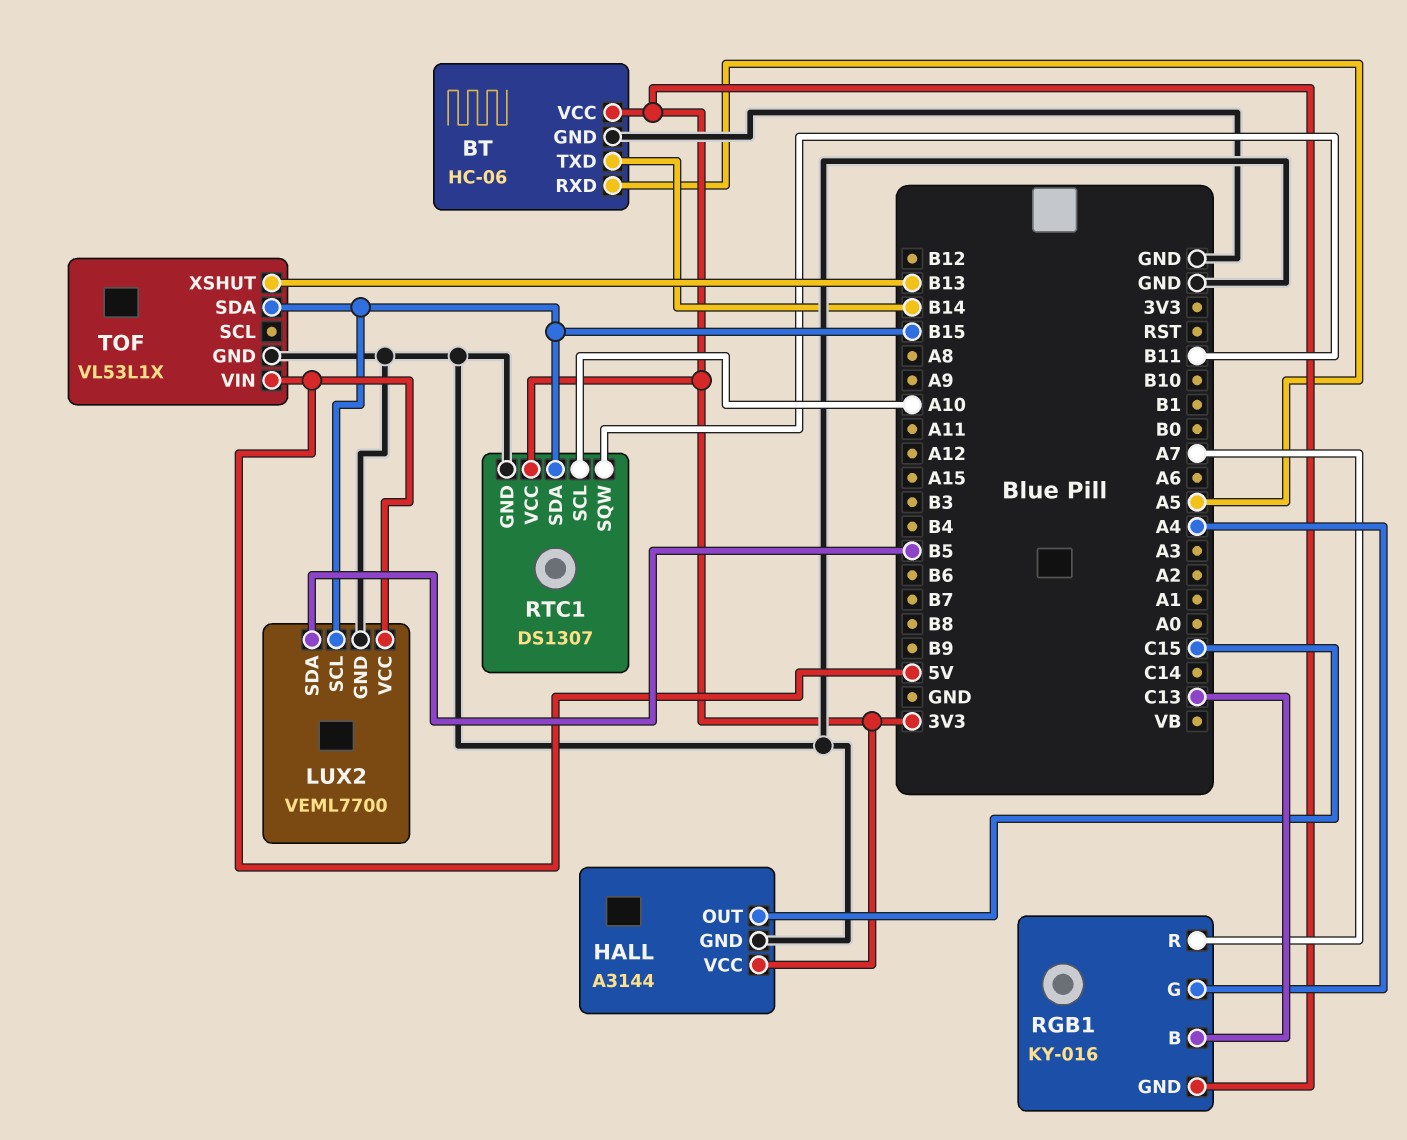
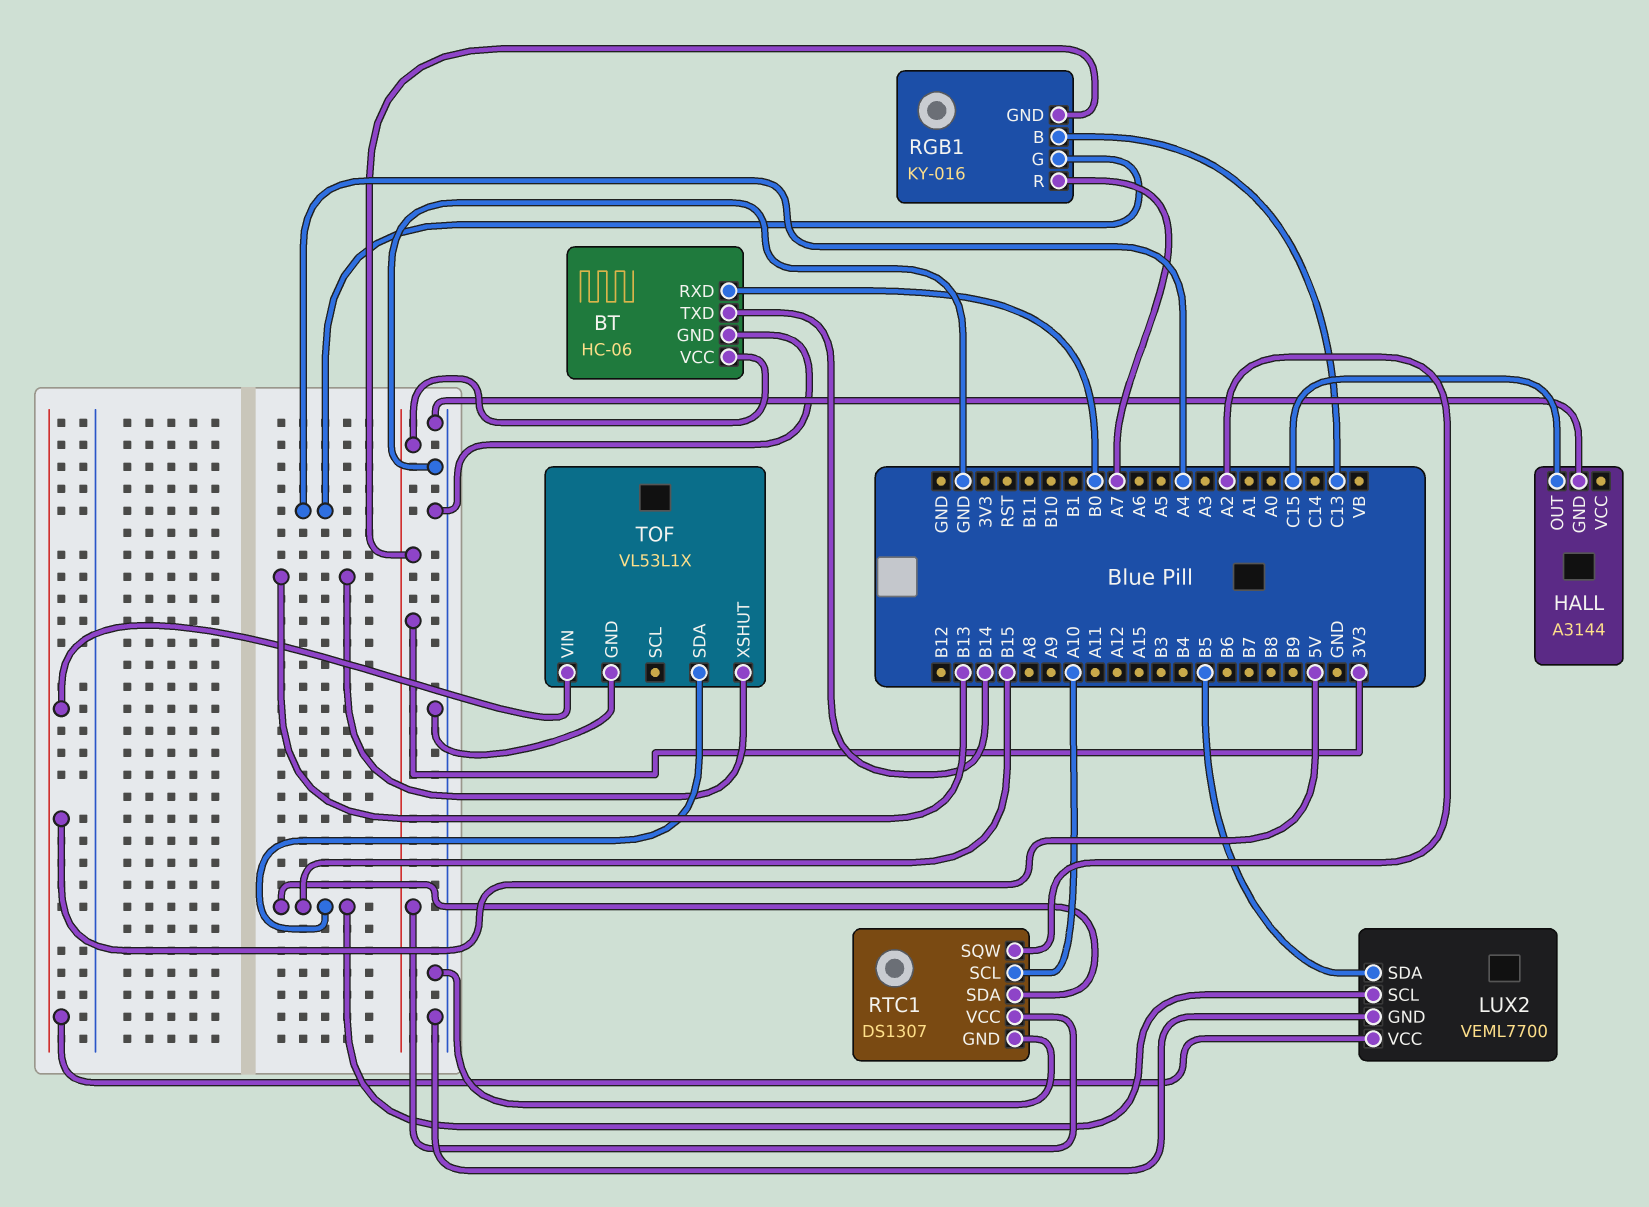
BT pin RXD: A5 -> B0
HALL pin VCC: 3V3 -> none
RTC1 pin SQW: B11 -> A2

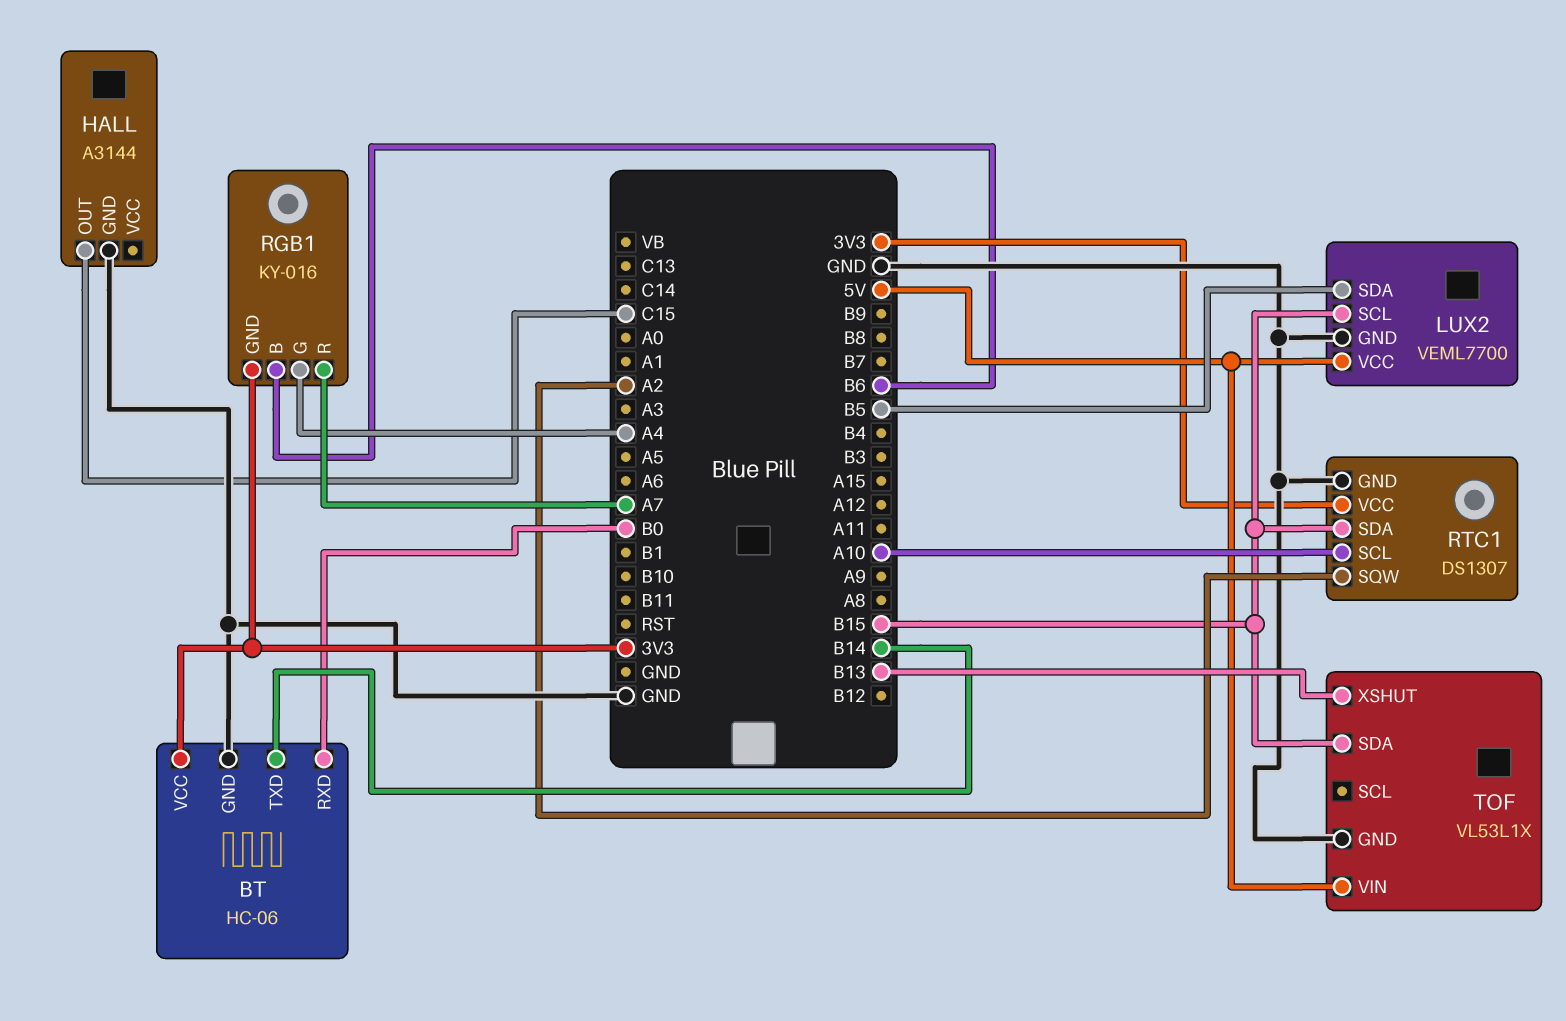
RGB1 pin B: C13 -> B6

